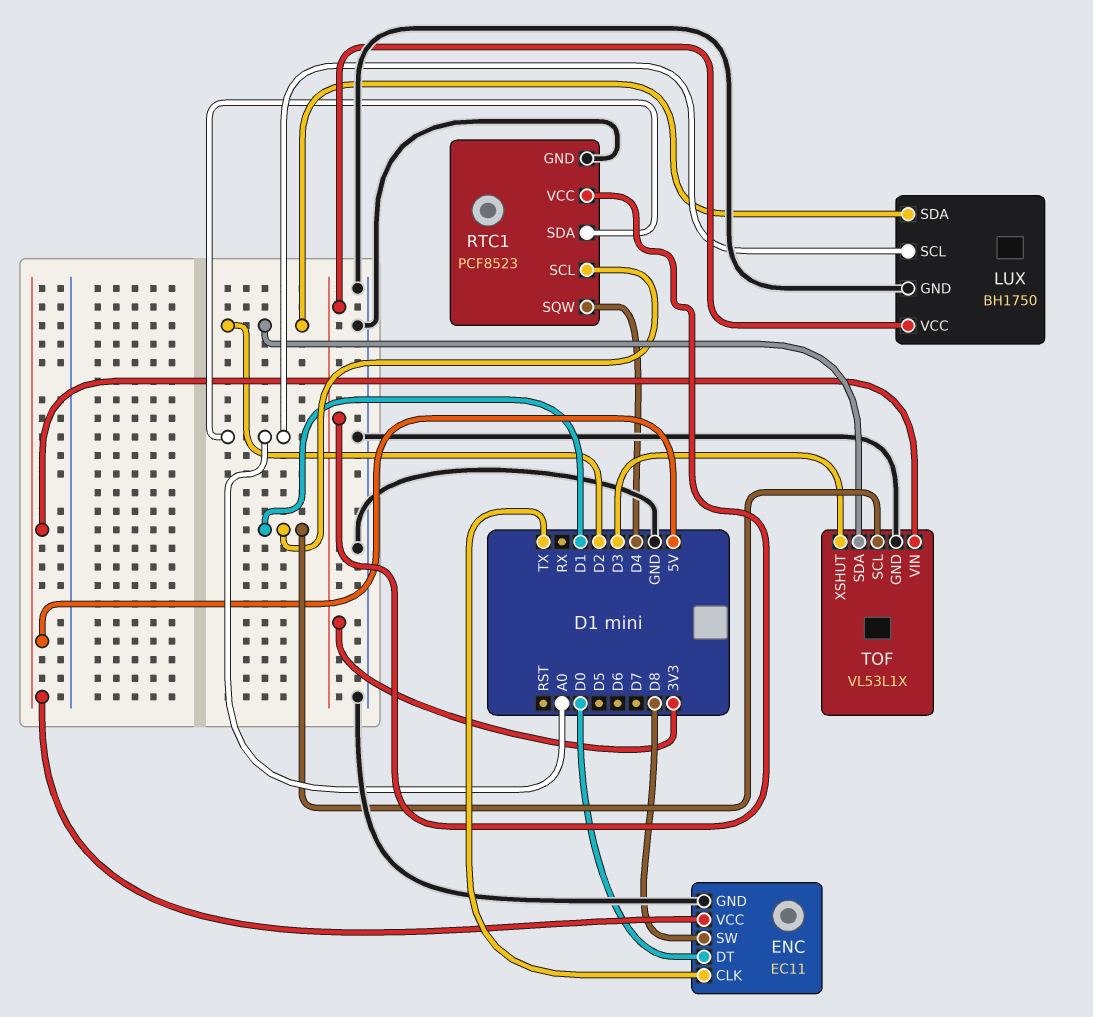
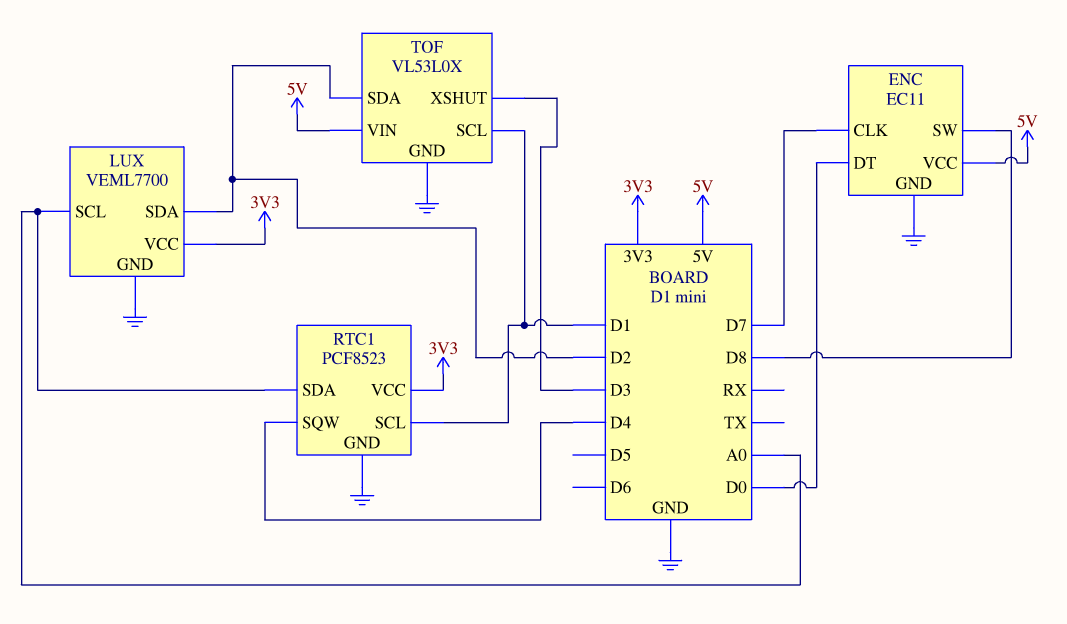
ENC pin CLK: TX -> D7
LUX: BH1750 -> VEML7700
TOF: VL53L1X -> VL53L0X

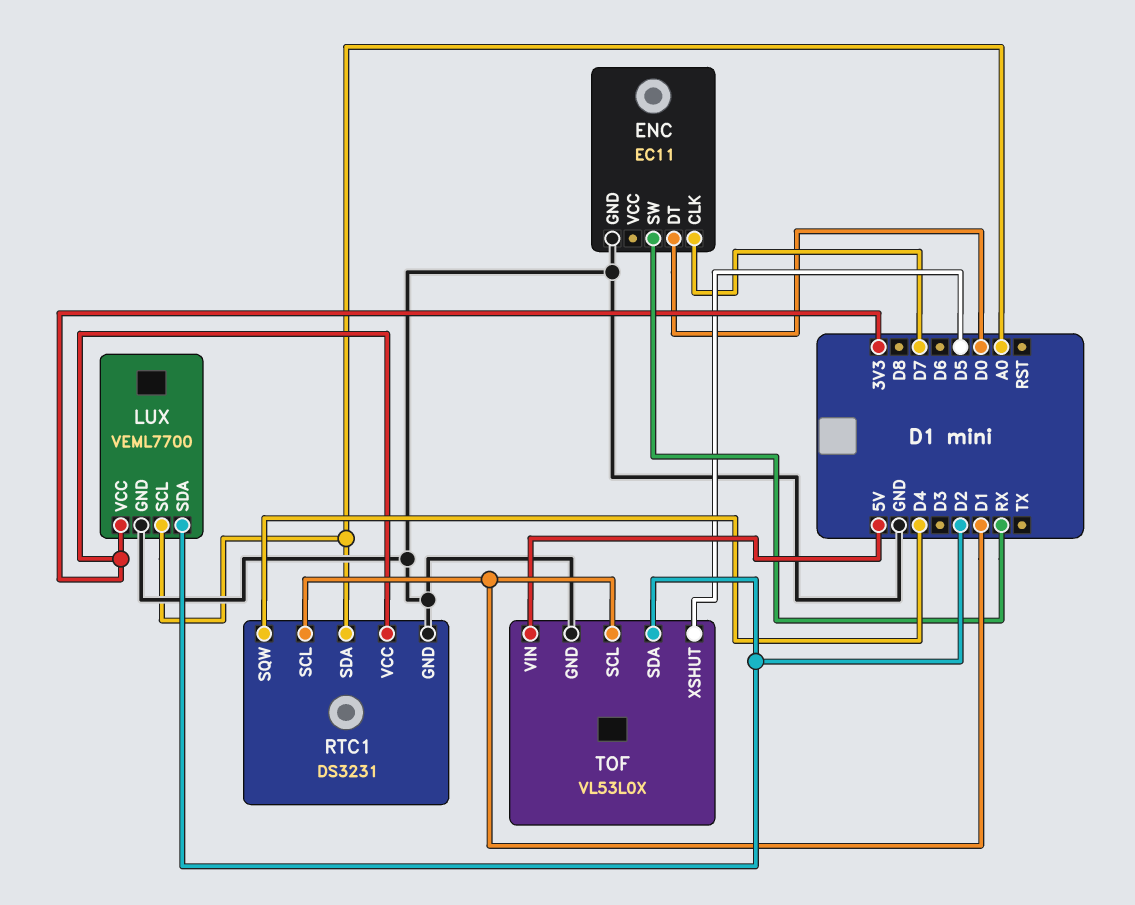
ENC pin SW: D8 -> RX
ENC pin VCC: 5V -> none
RTC1: PCF8523 -> DS3231
TOF pin XSHUT: D3 -> D5

